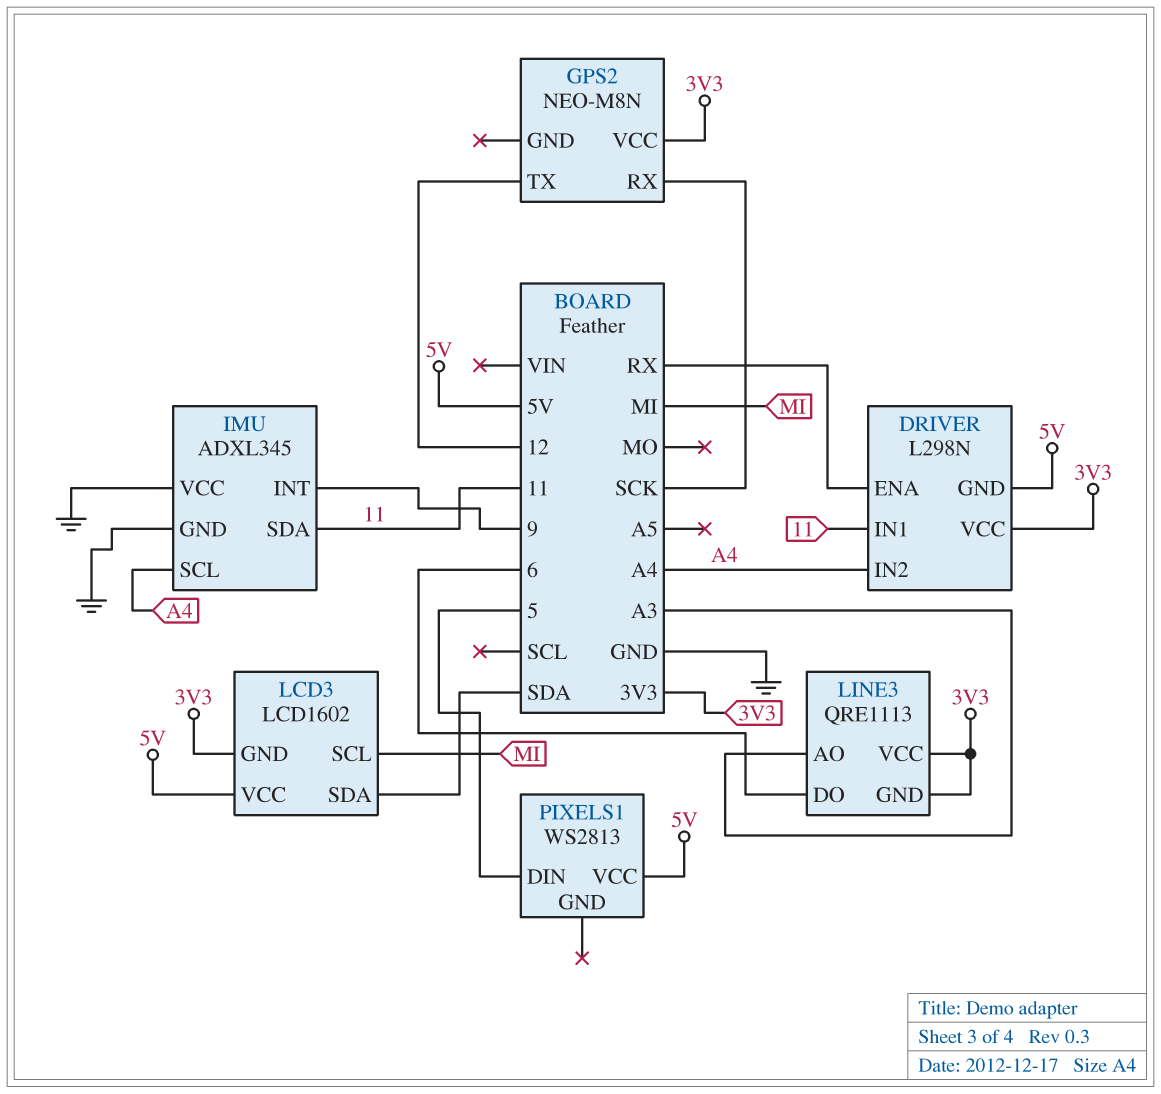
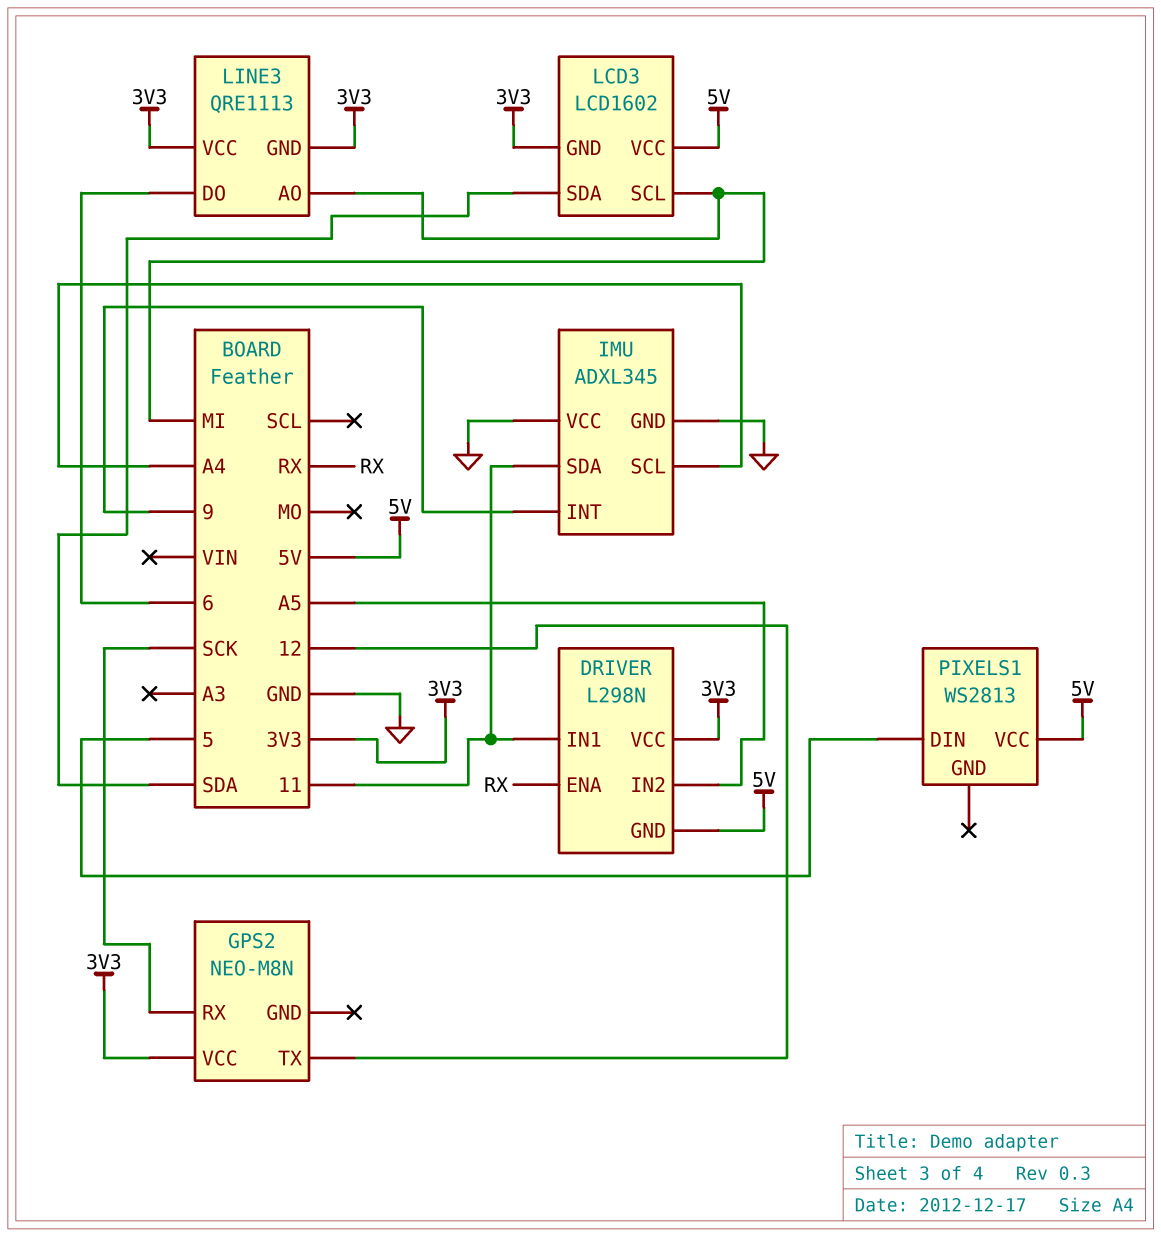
DRIVER pin IN2: A4 -> A5
LINE3 pin AO: A3 -> MI

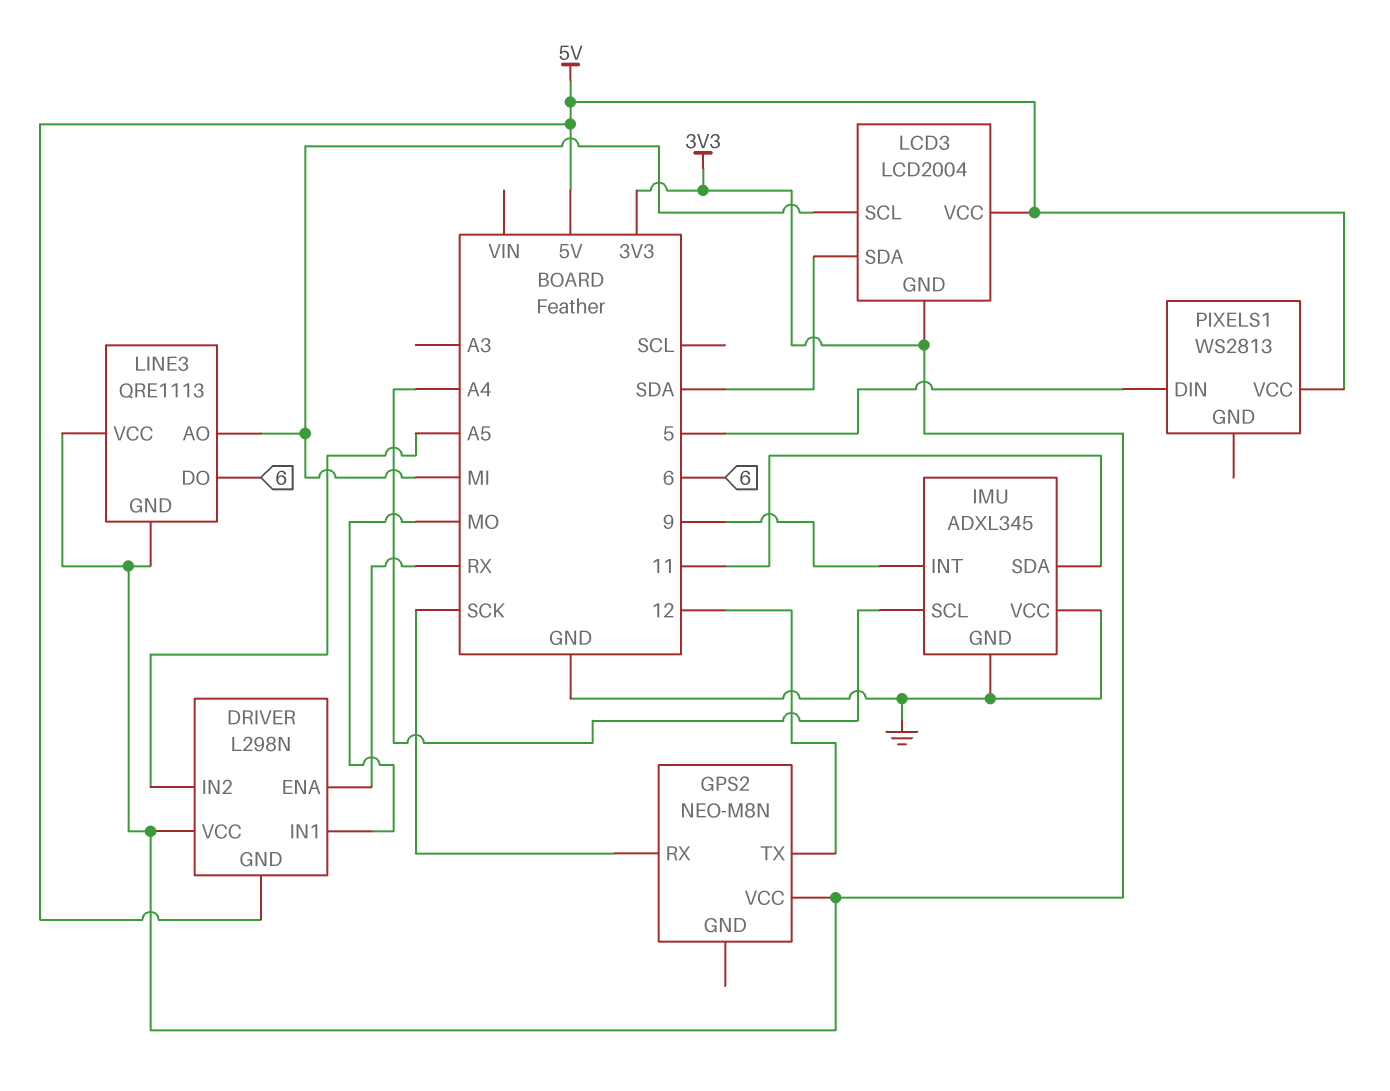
DRIVER pin IN1: 11 -> MO
LCD3: LCD1602 -> LCD2004

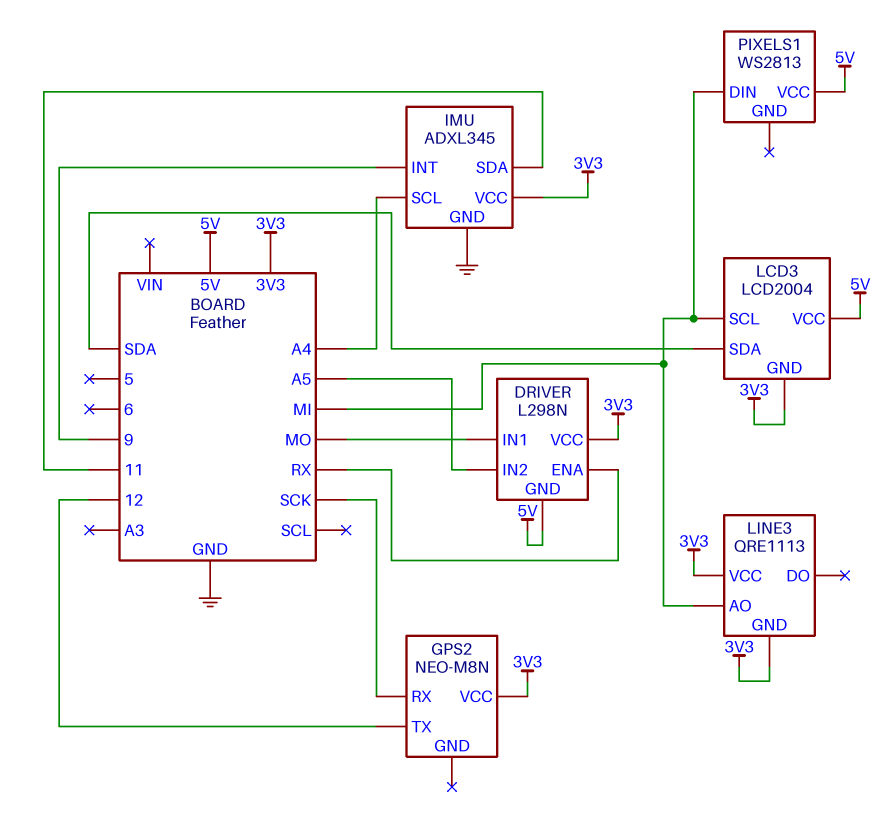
IMU pin VCC: GND -> 3V3
LINE3 pin DO: 6 -> none
PIXELS1 pin DIN: 5 -> MI

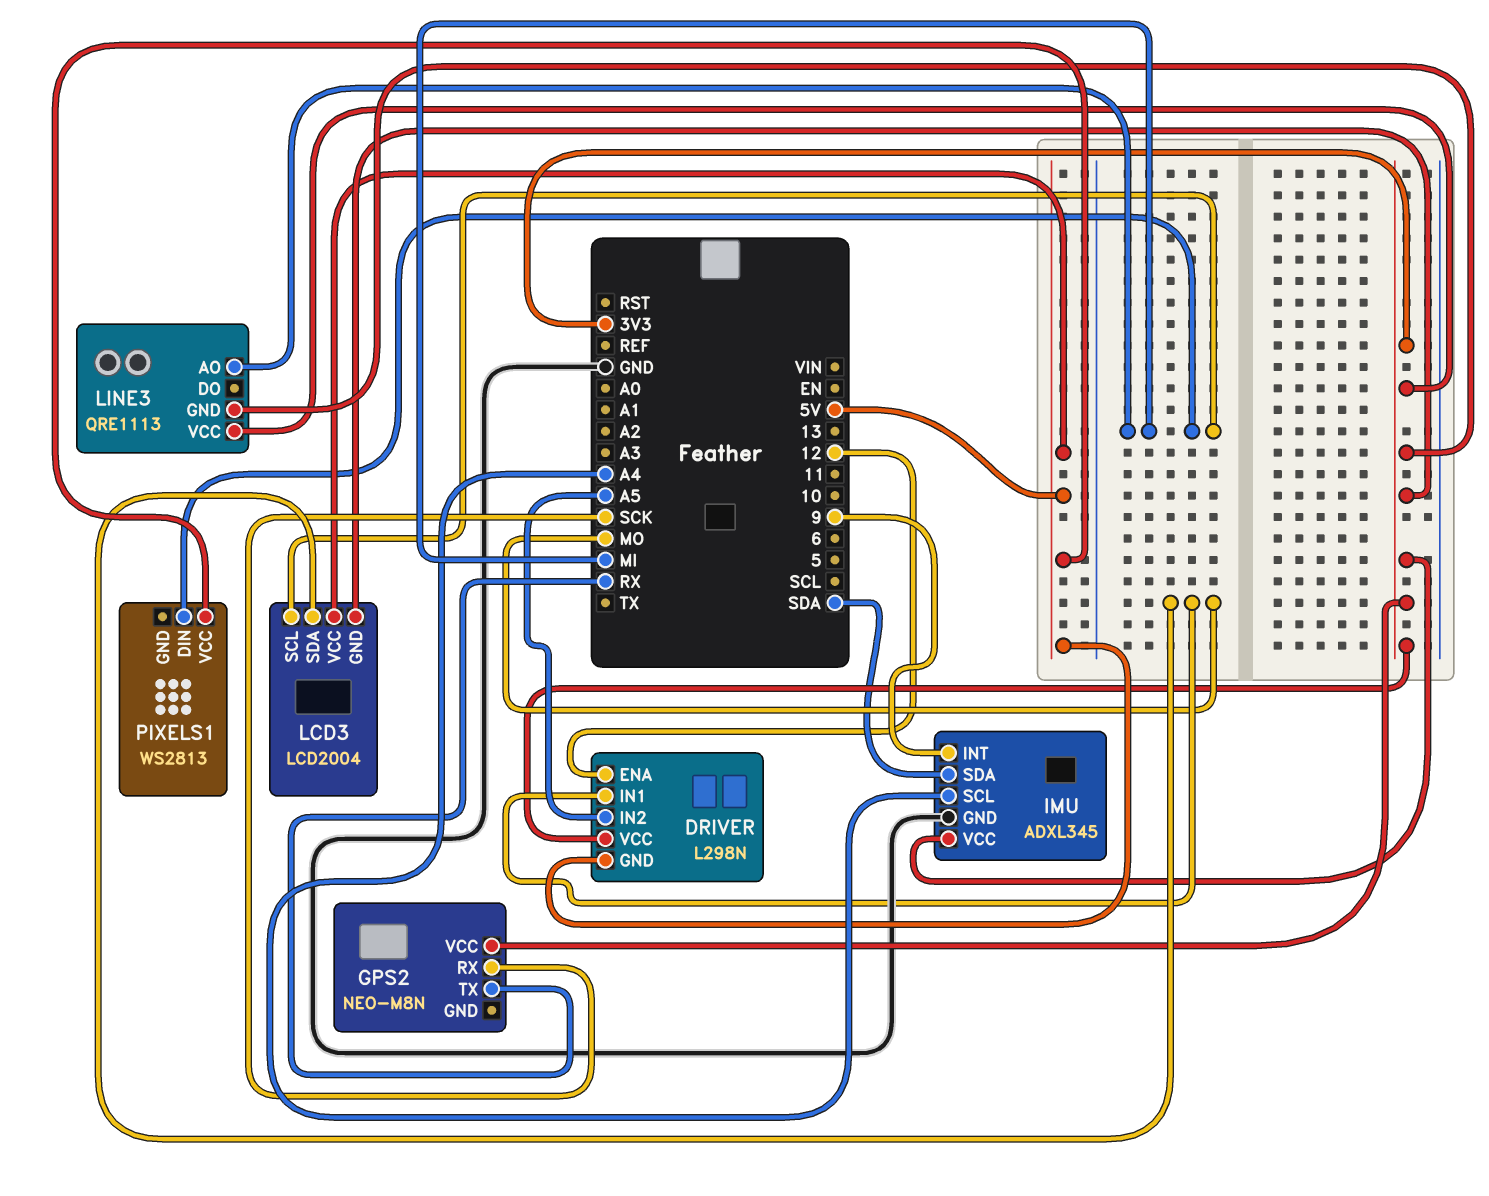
DRIVER pin ENA: RX -> 12
GPS2 pin TX: 12 -> RX
IMU pin SDA: 11 -> SDA
LCD3 pin SDA: SDA -> MO

